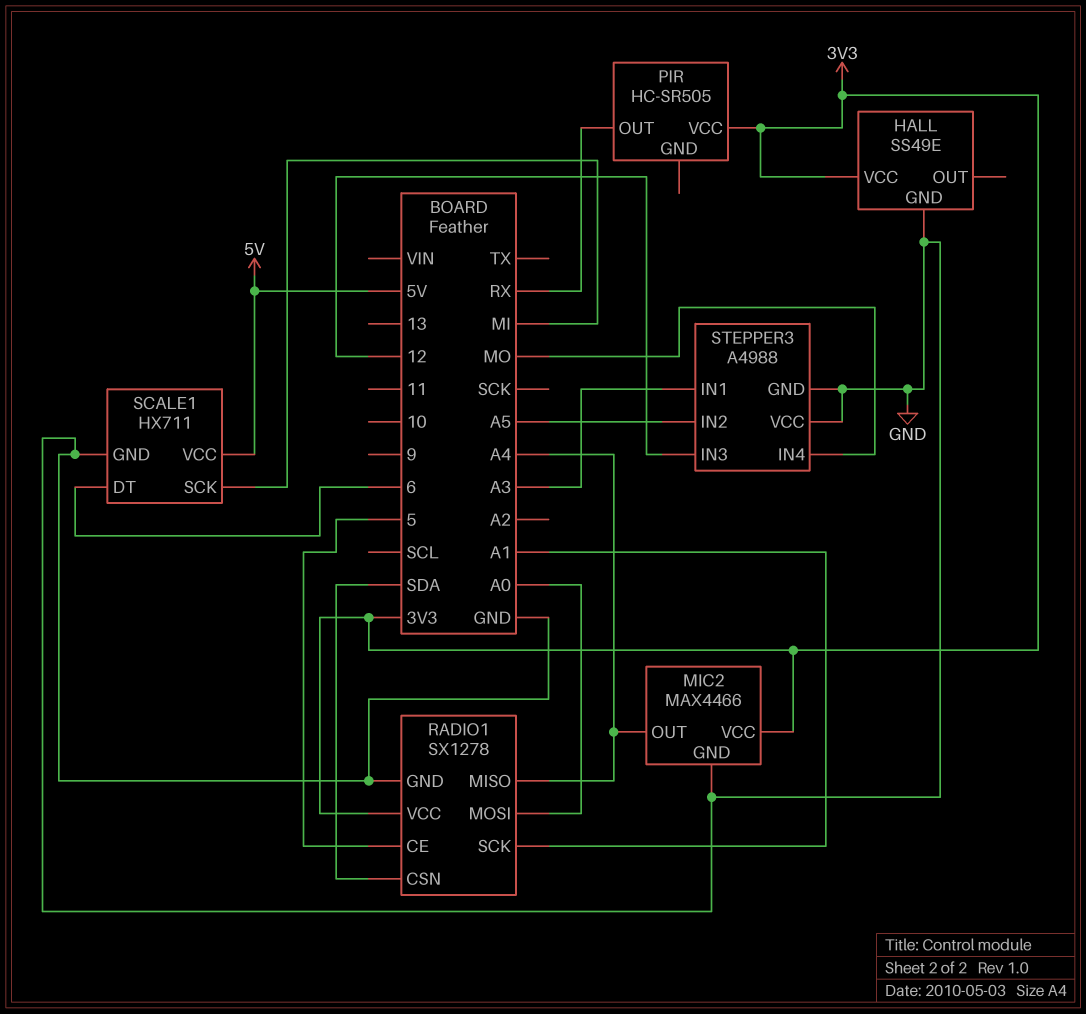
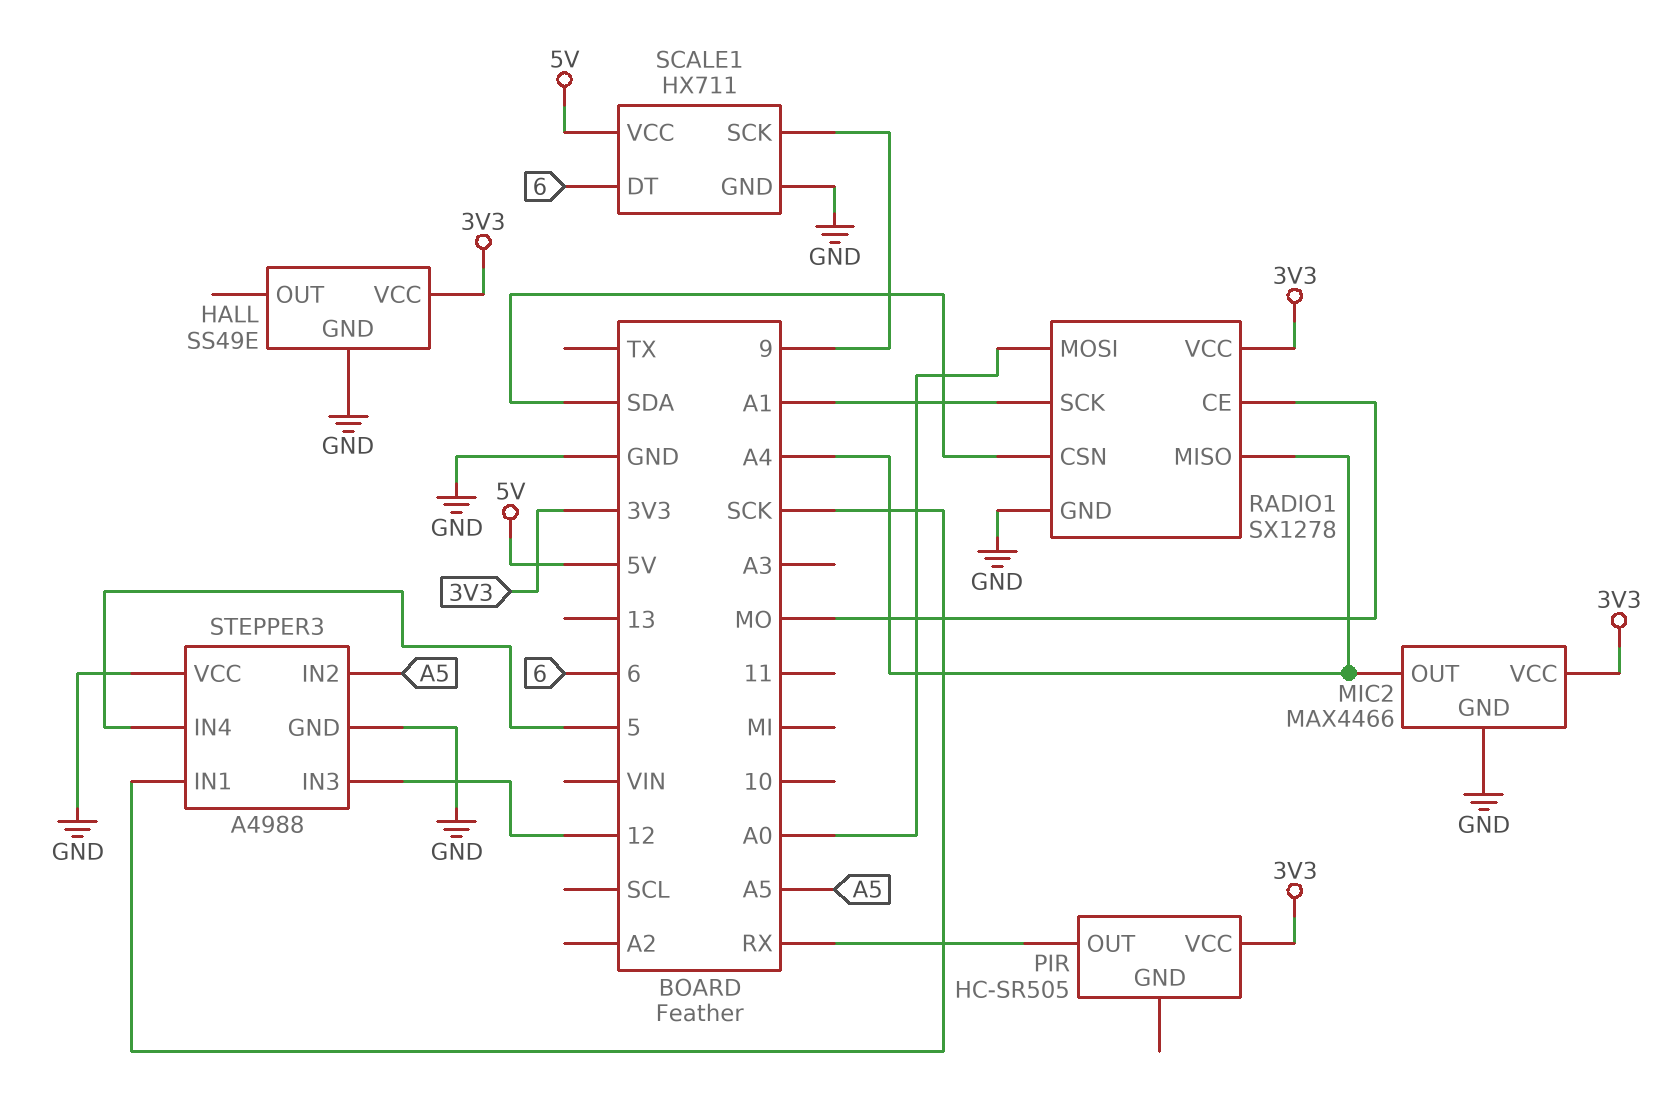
RADIO1 pin CE: 5 -> MO
SCALE1 pin SCK: MI -> 9
STEPPER3 pin IN1: A3 -> SCK
STEPPER3 pin IN4: MO -> 5

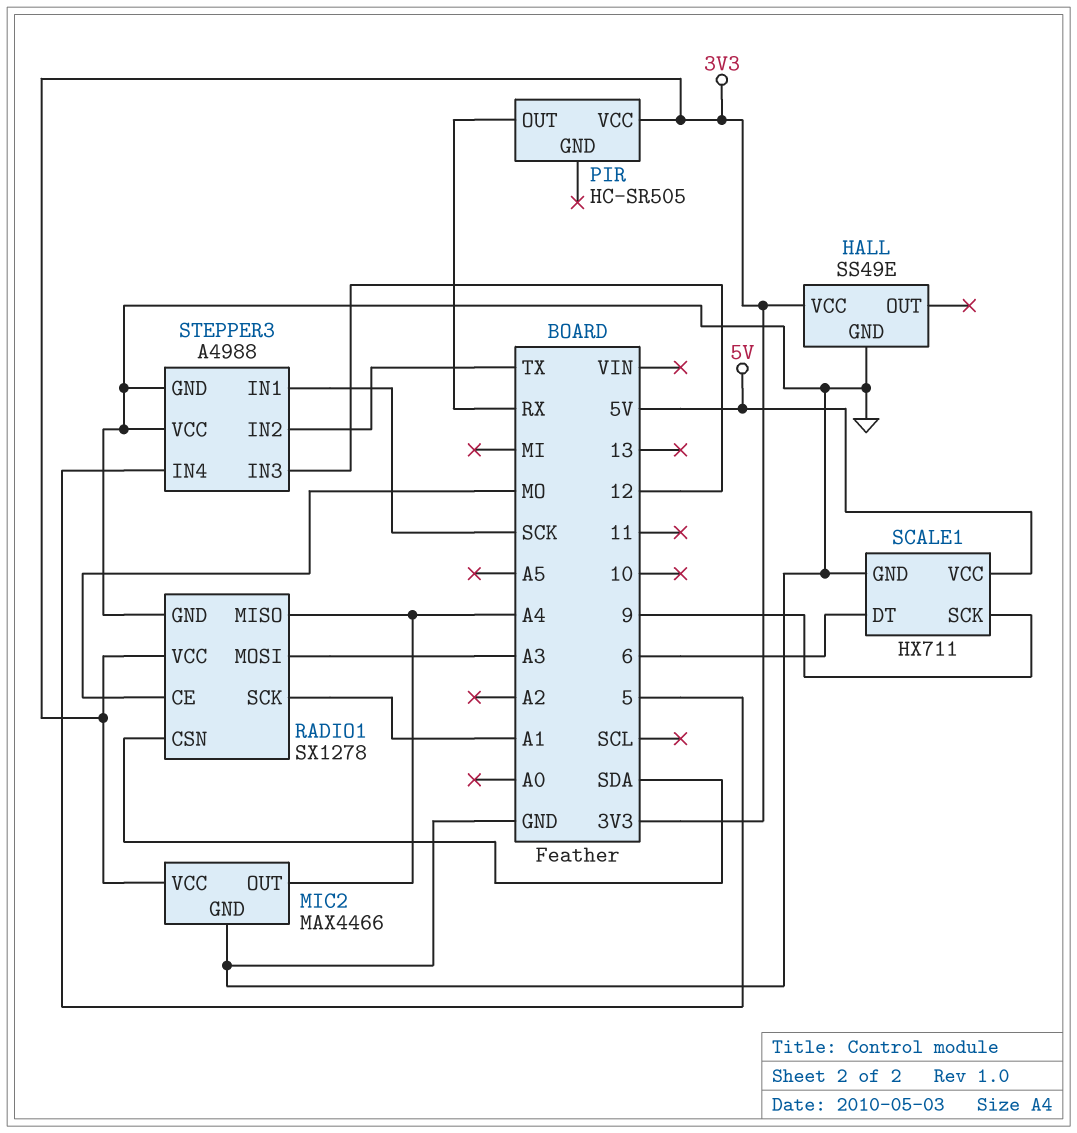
RADIO1 pin MOSI: A0 -> A3
STEPPER3 pin IN2: A5 -> TX

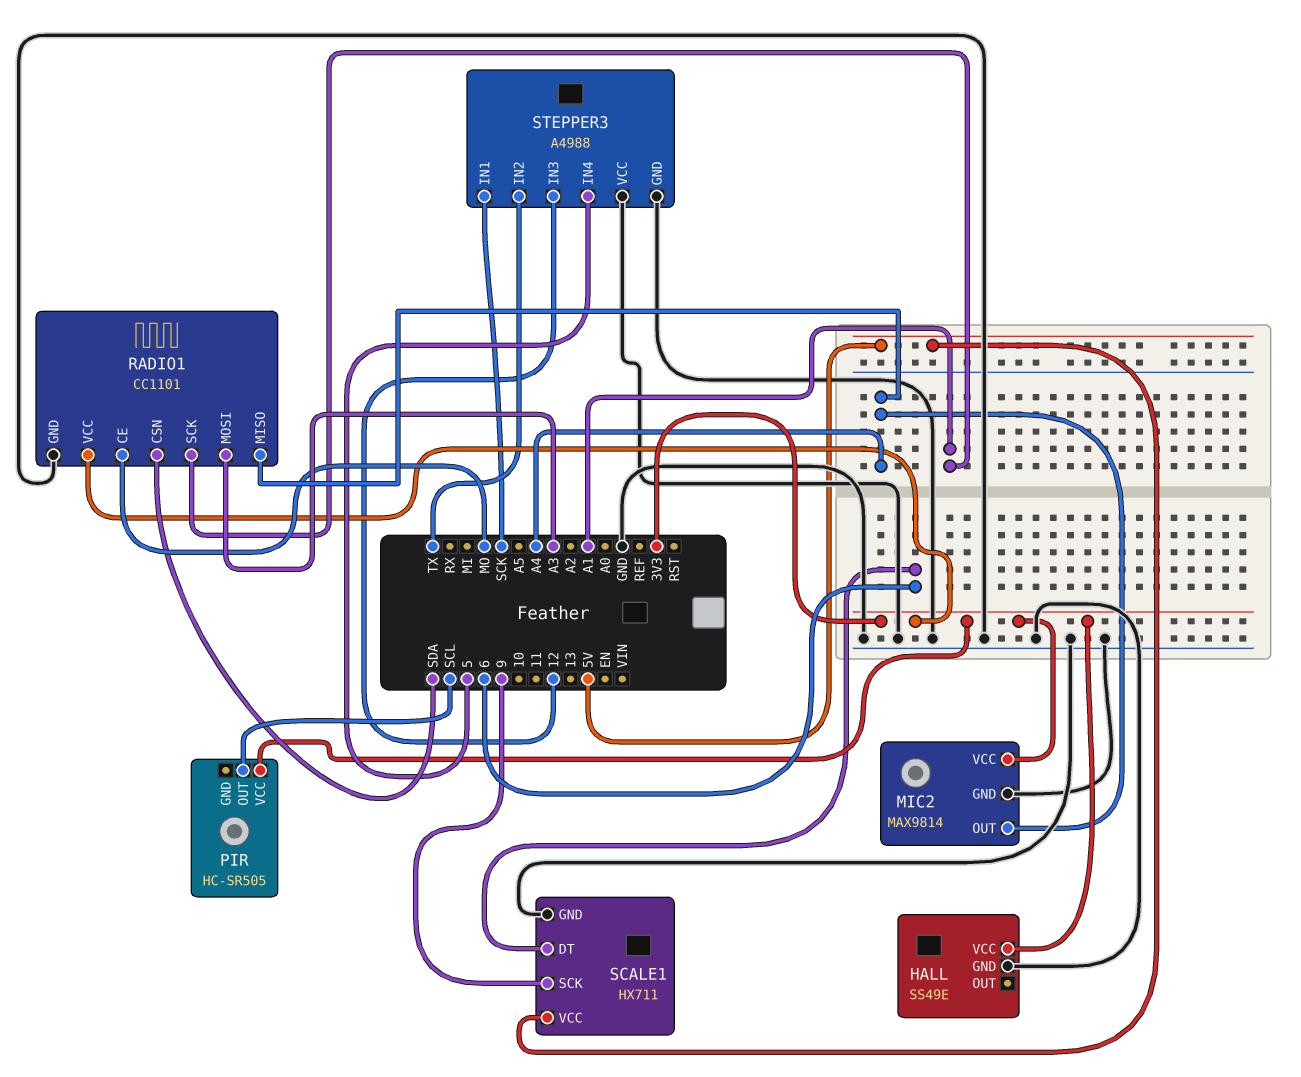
MIC2: MAX4466 -> MAX9814
PIR pin OUT: RX -> SCL
RADIO1: SX1278 -> CC1101

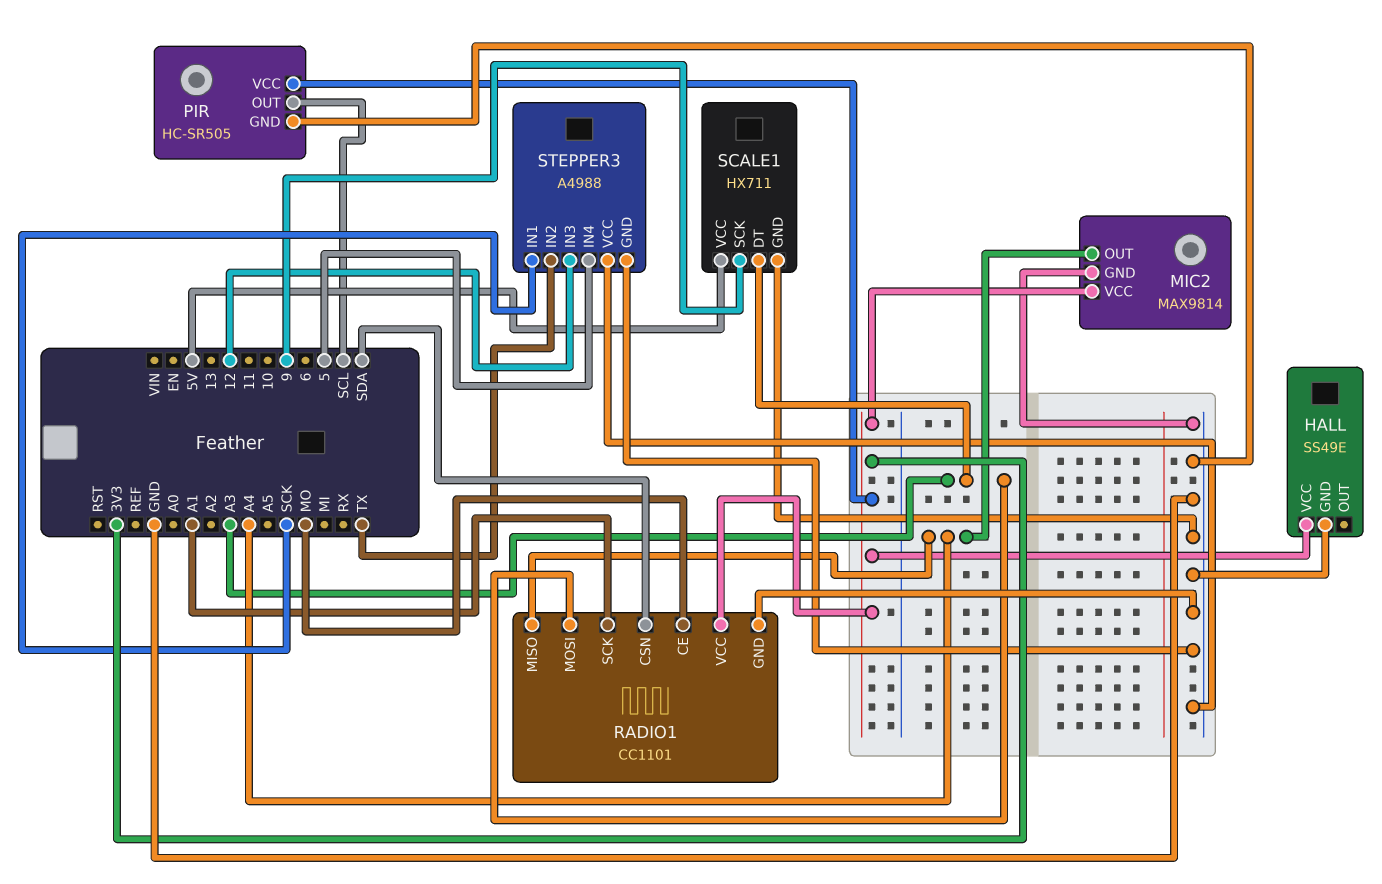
PIR pin GND: none -> GND
SCALE1 pin DT: 6 -> A3

